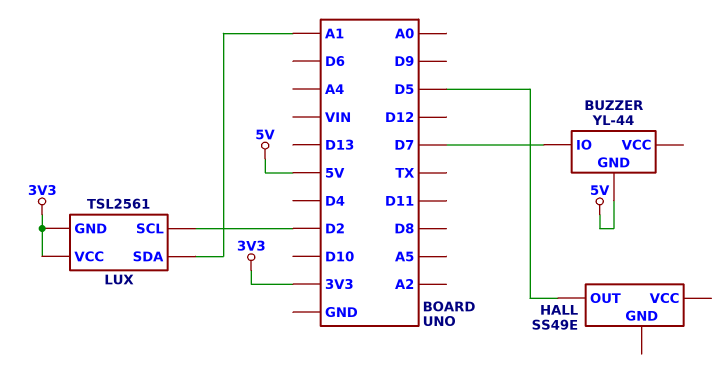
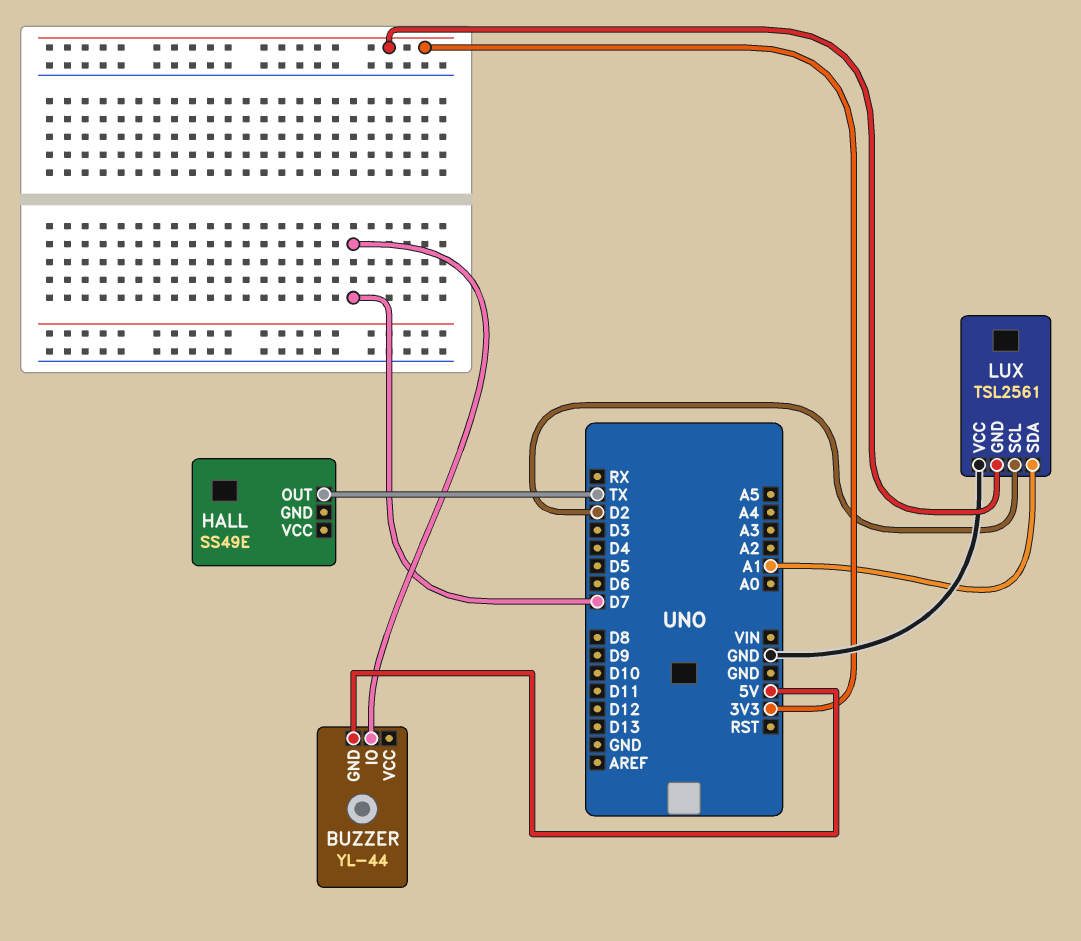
HALL pin OUT: D5 -> TX
LUX pin VCC: 3V3 -> GND

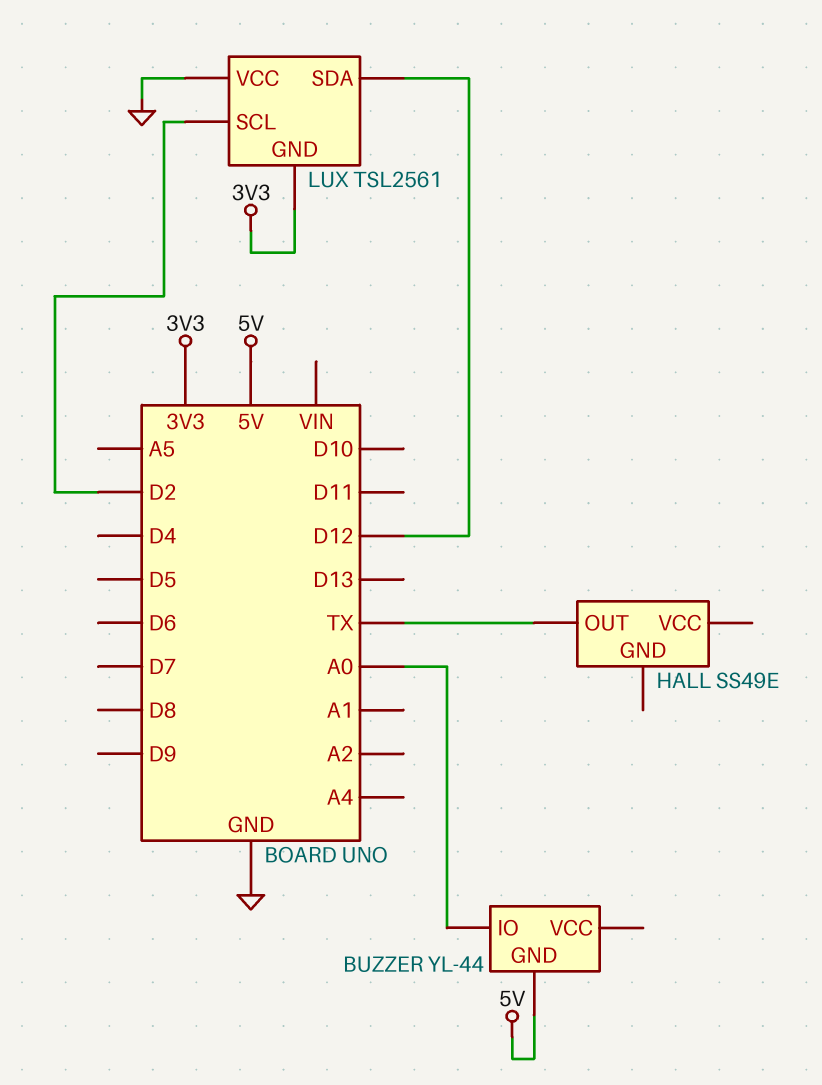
BUZZER pin IO: D7 -> A0
LUX pin SDA: A1 -> D12

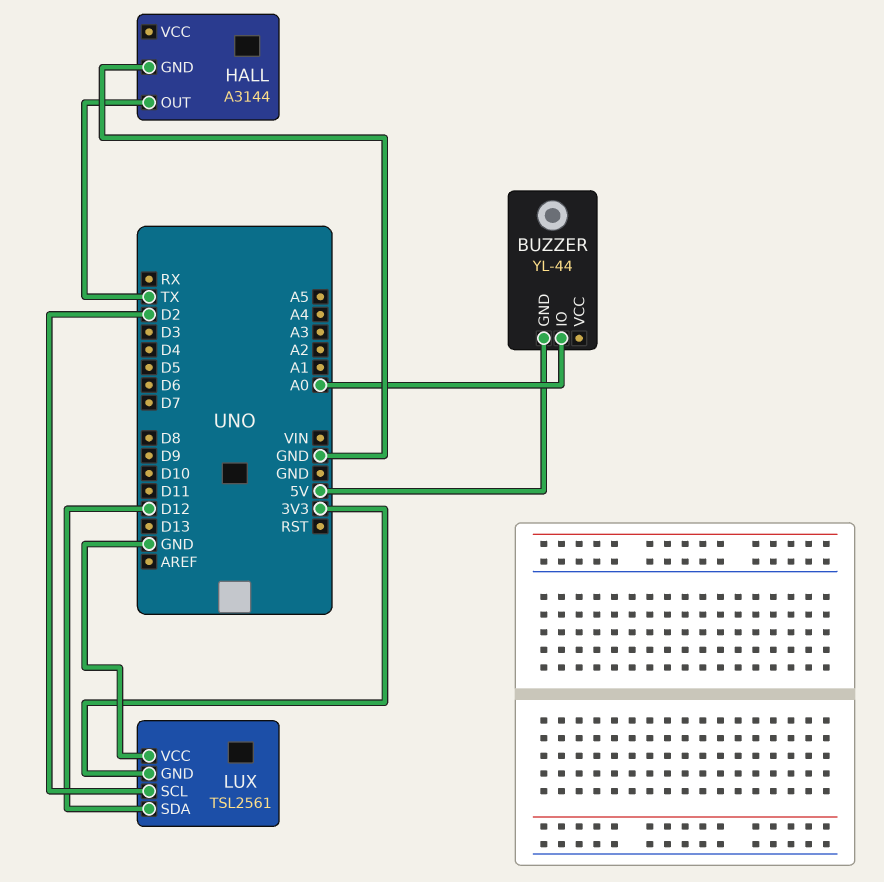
HALL: SS49E -> A3144
HALL pin GND: none -> GND

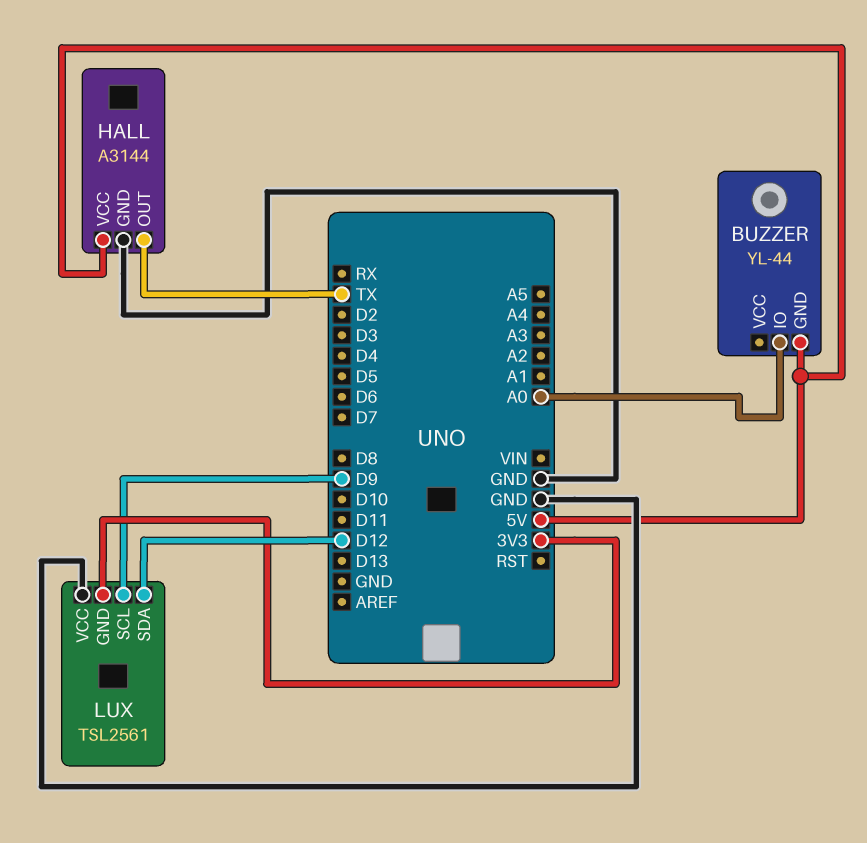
HALL pin VCC: none -> 5V
LUX pin SCL: D2 -> D9

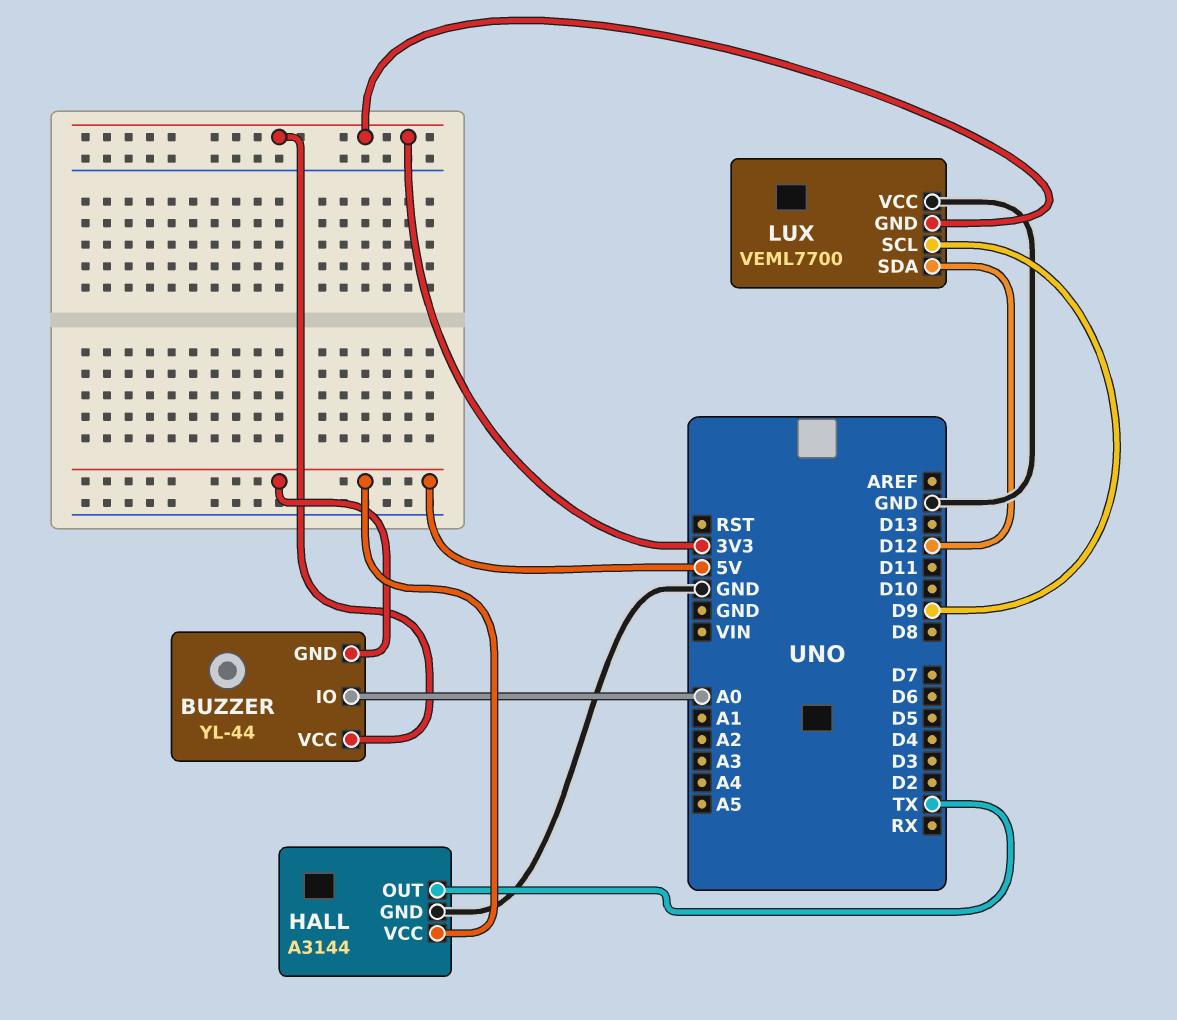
BUZZER pin VCC: none -> 3V3
LUX: TSL2561 -> VEML7700

